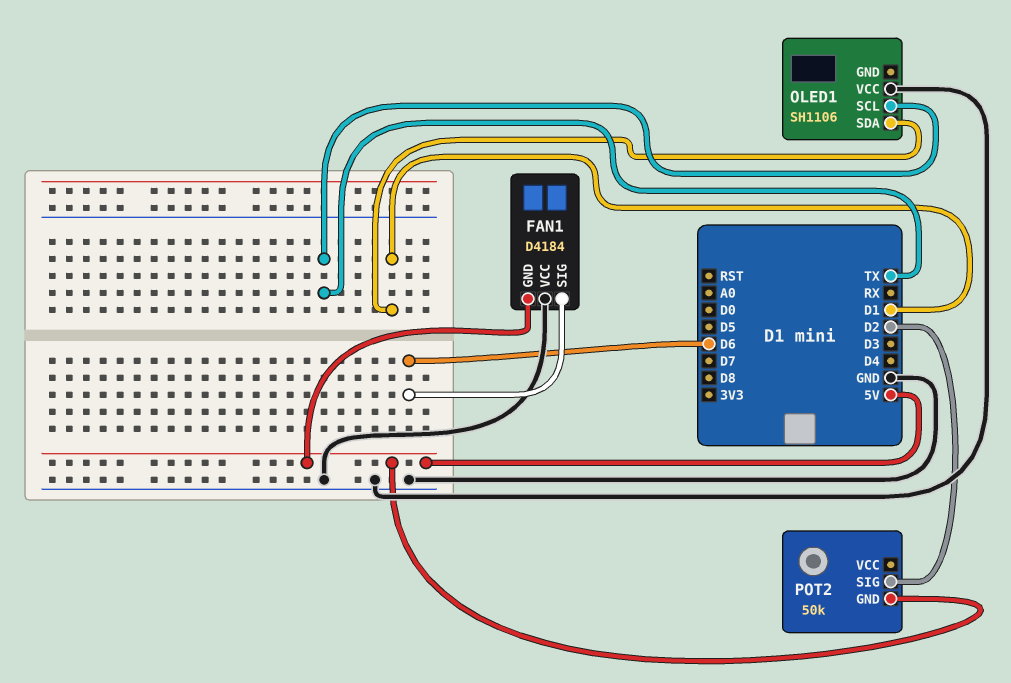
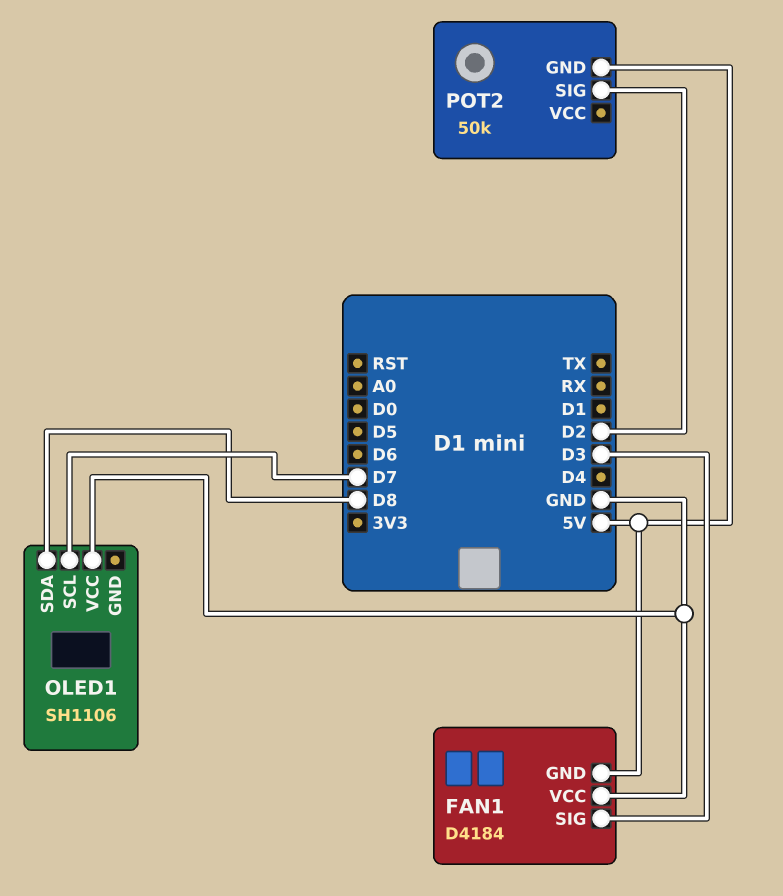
FAN1 pin SIG: D6 -> D3
OLED1 pin SCL: TX -> D7
OLED1 pin SDA: D1 -> D8

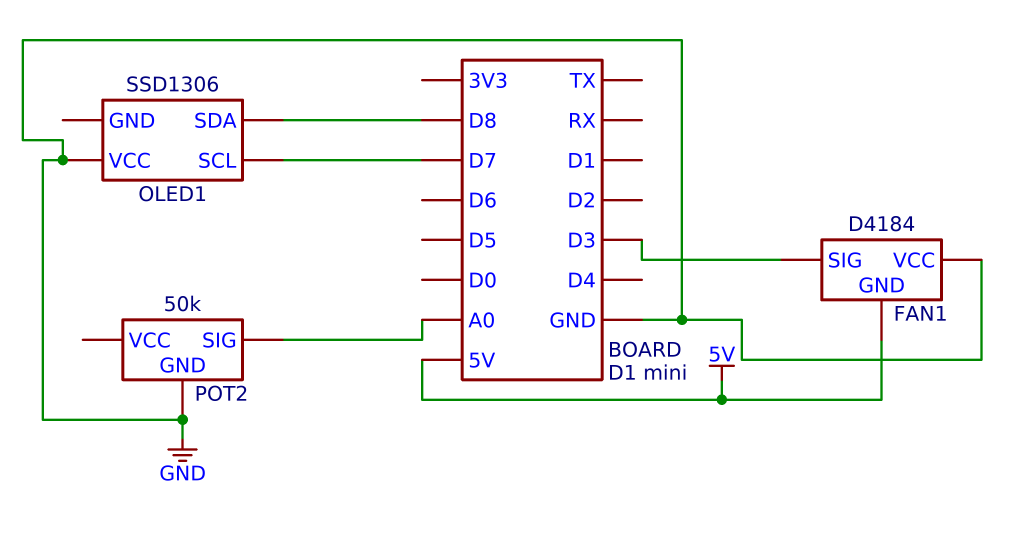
OLED1: SH1106 -> SSD1306
POT2 pin GND: 5V -> GND
POT2 pin SIG: D2 -> A0

